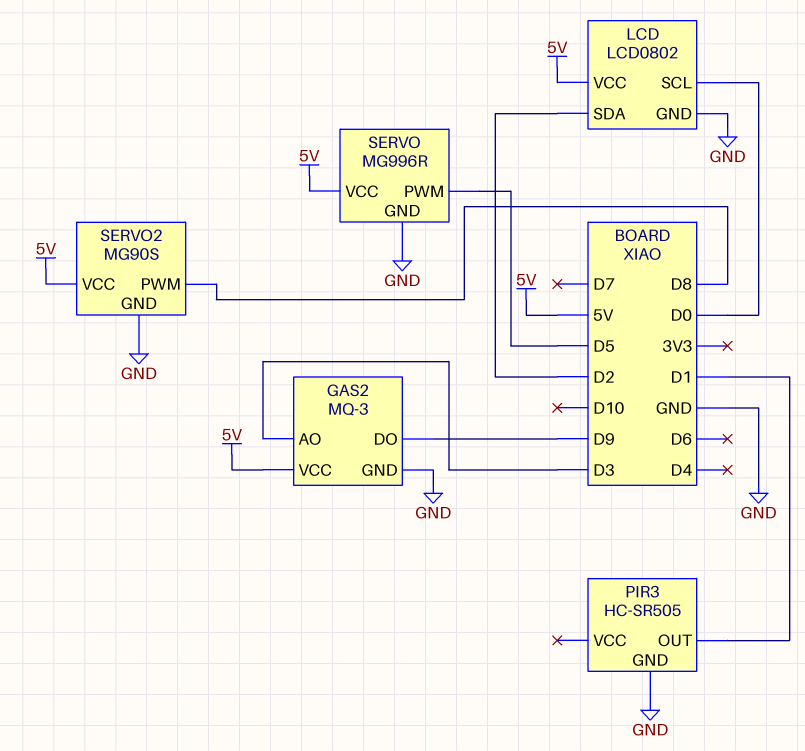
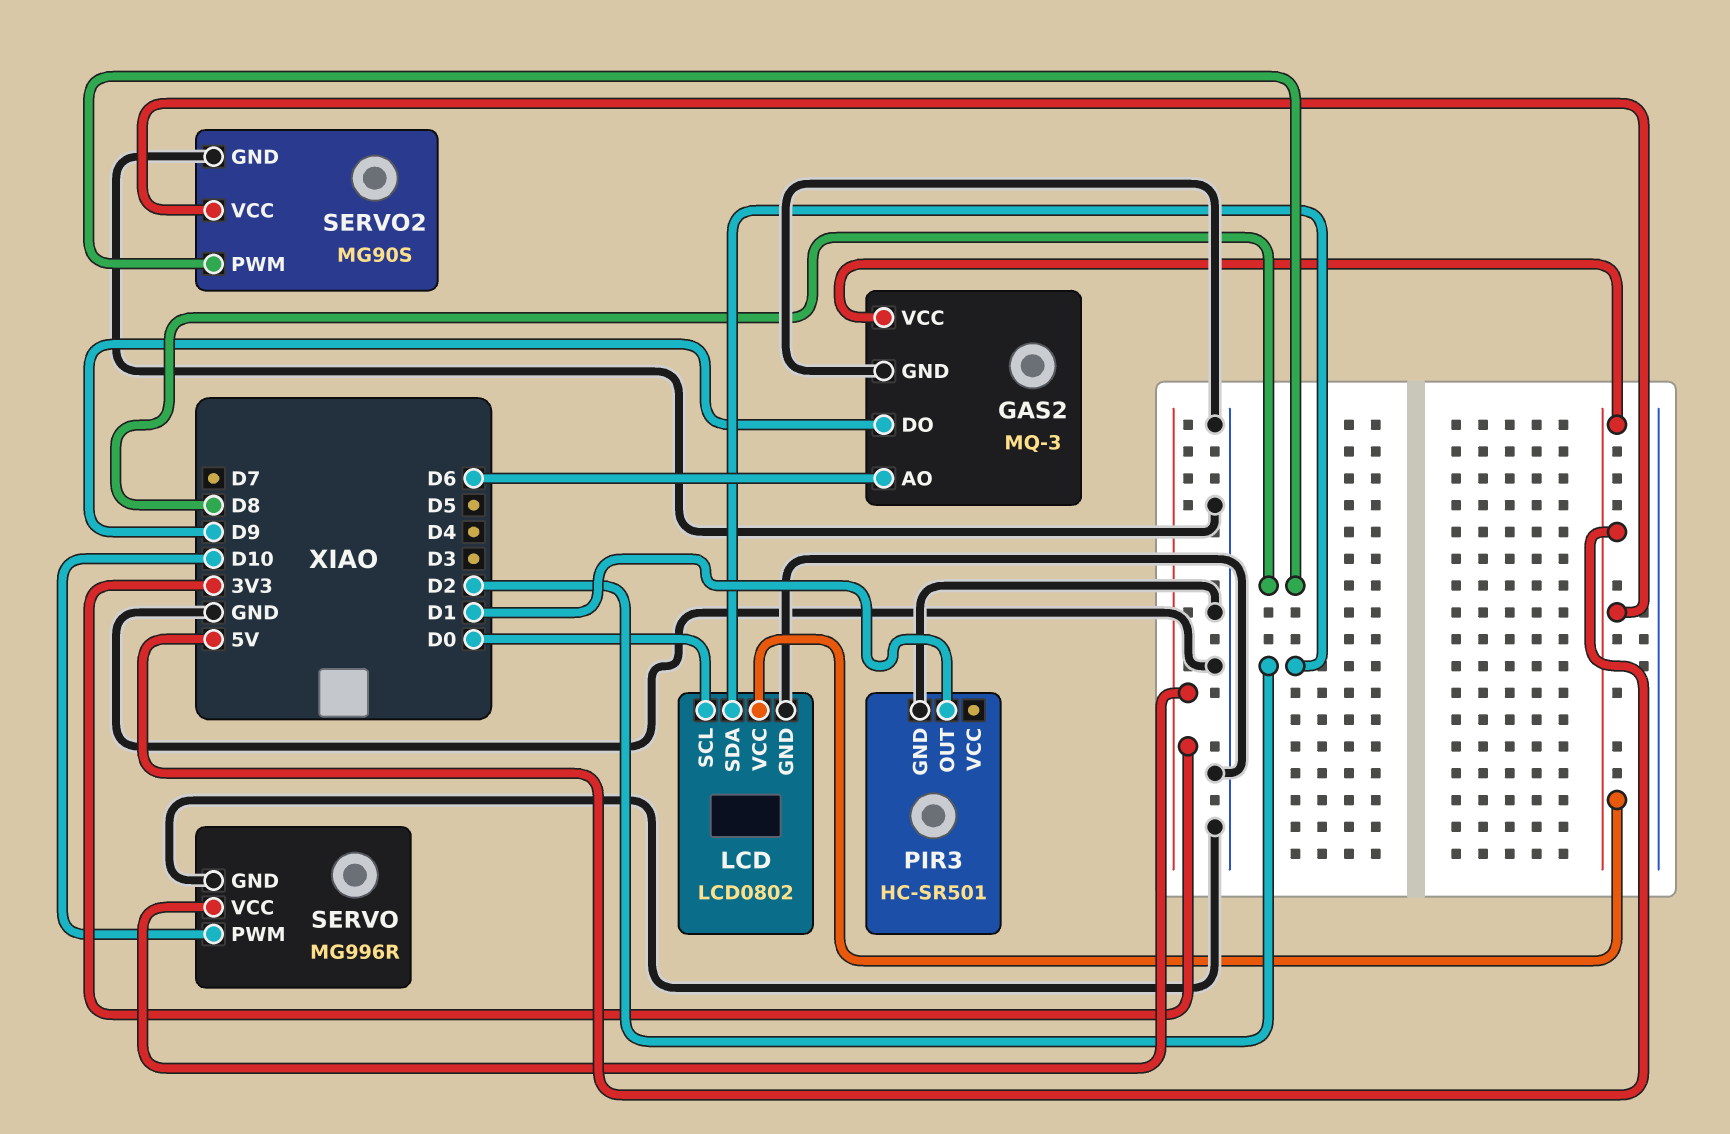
GAS2 pin AO: D3 -> D6
PIR3: HC-SR505 -> HC-SR501
SERVO pin PWM: D5 -> D10
SERVO pin VCC: 5V -> 3V3

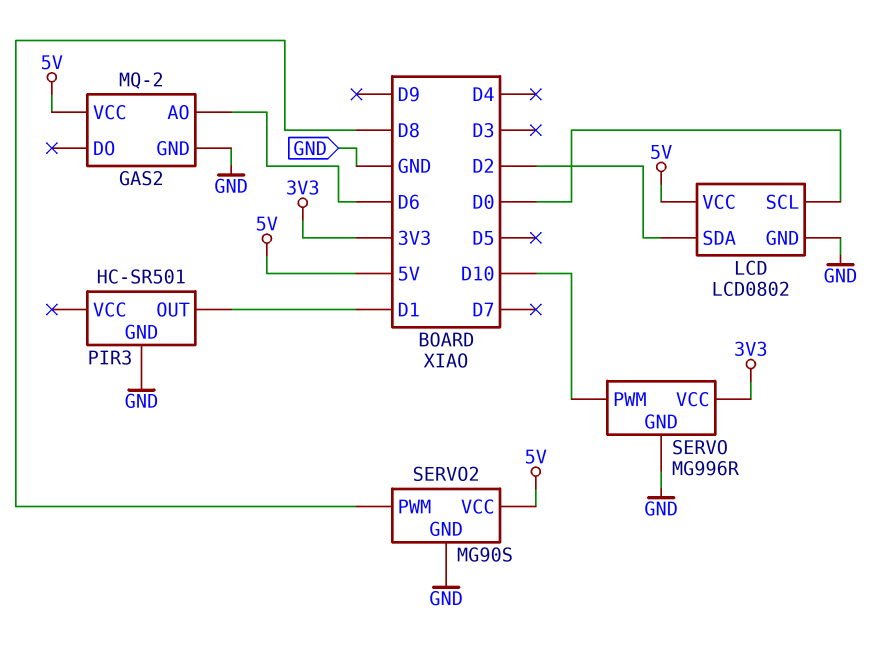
GAS2: MQ-3 -> MQ-2
GAS2 pin DO: D9 -> none

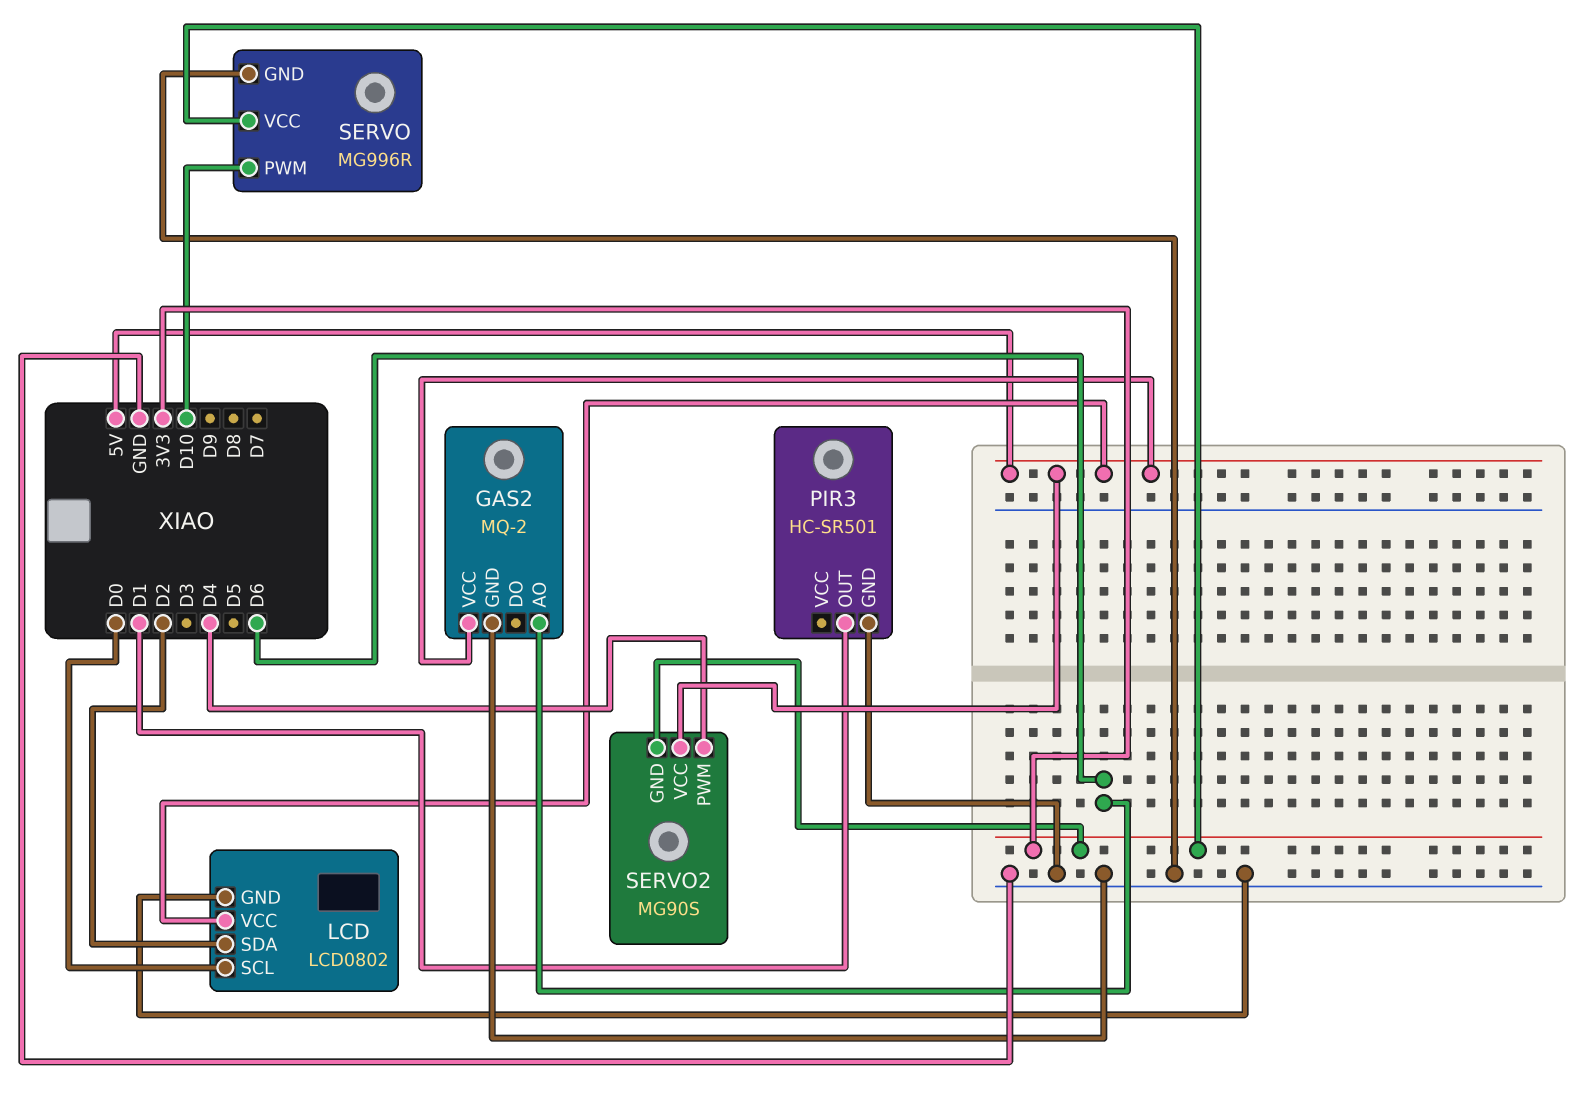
SERVO2 pin GND: GND -> 3V3
SERVO2 pin PWM: D8 -> D4

